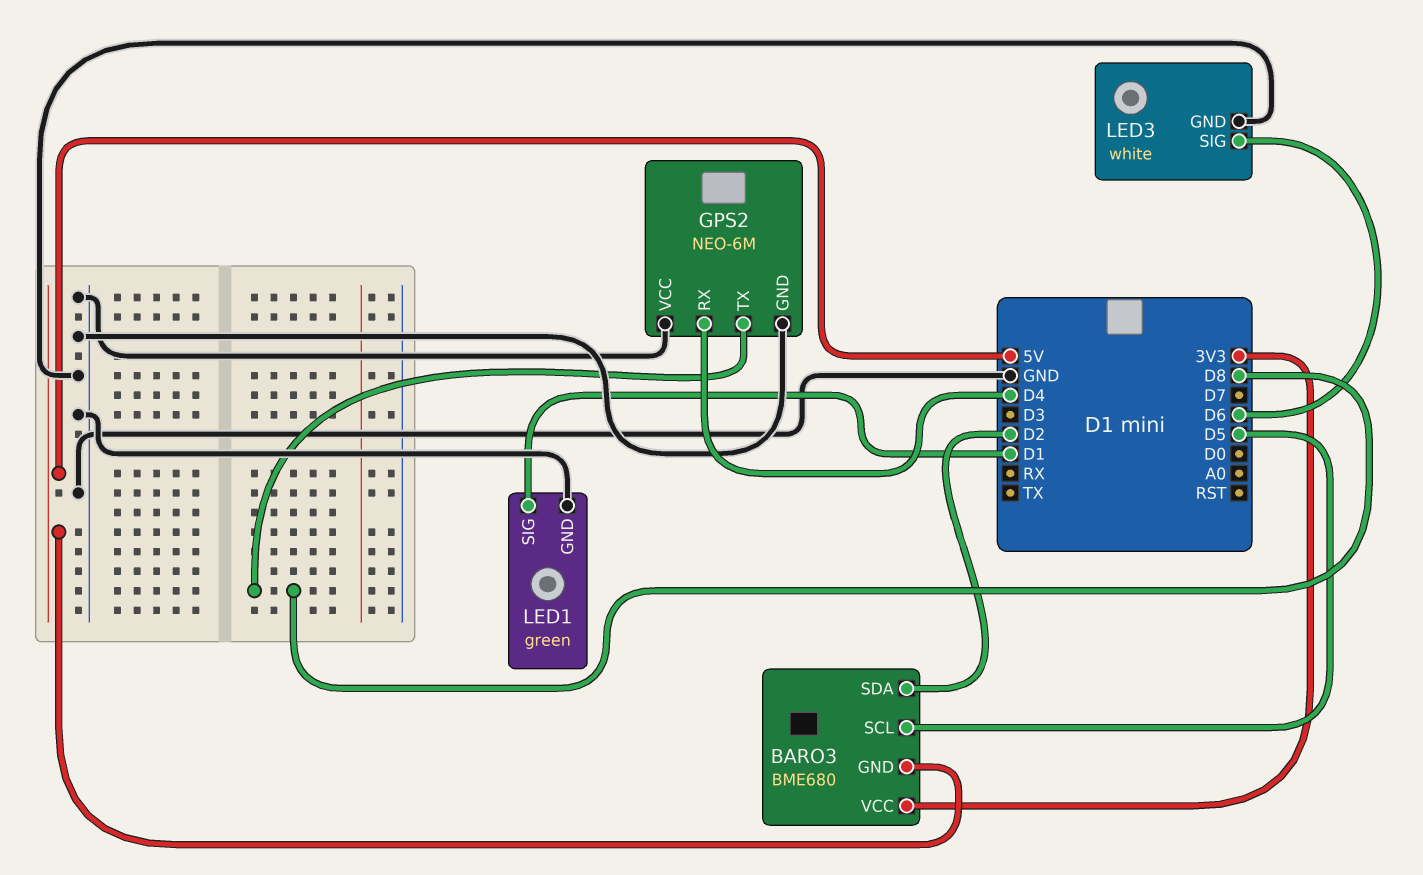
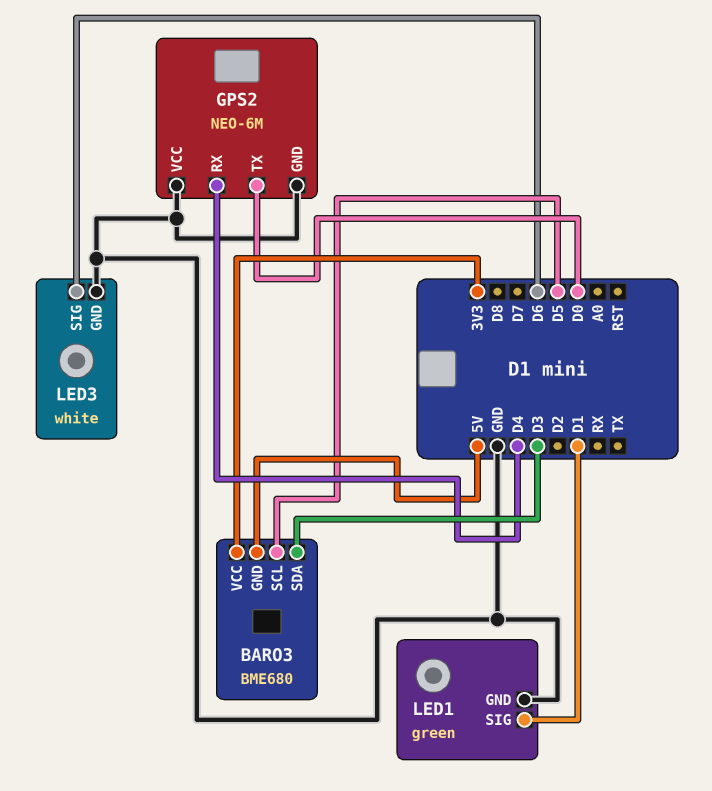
BARO3 pin SDA: D2 -> D3
GPS2 pin TX: D8 -> D0

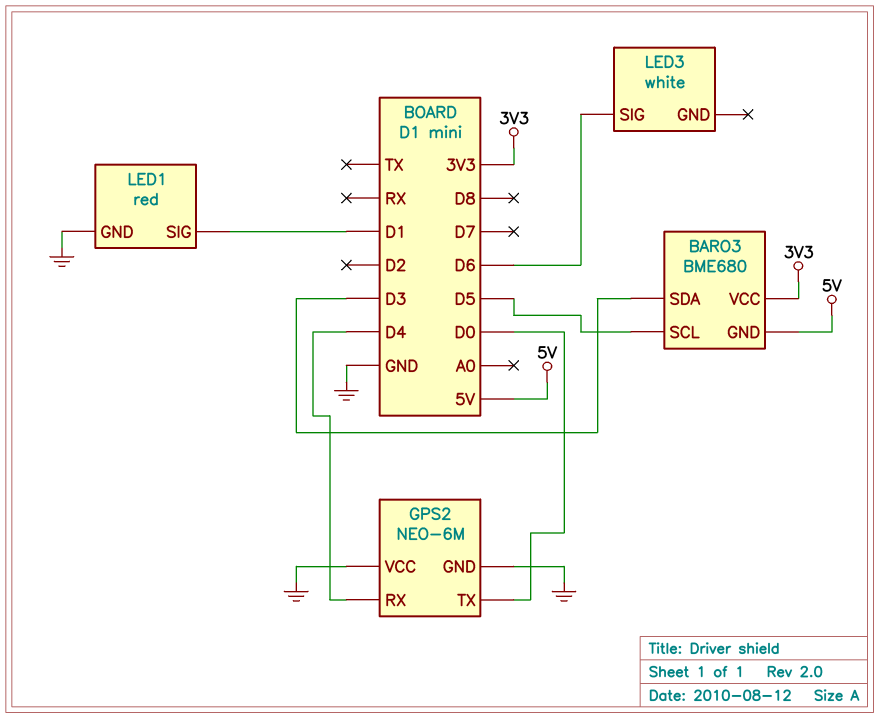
LED1: green -> red
LED3 pin GND: GND -> none

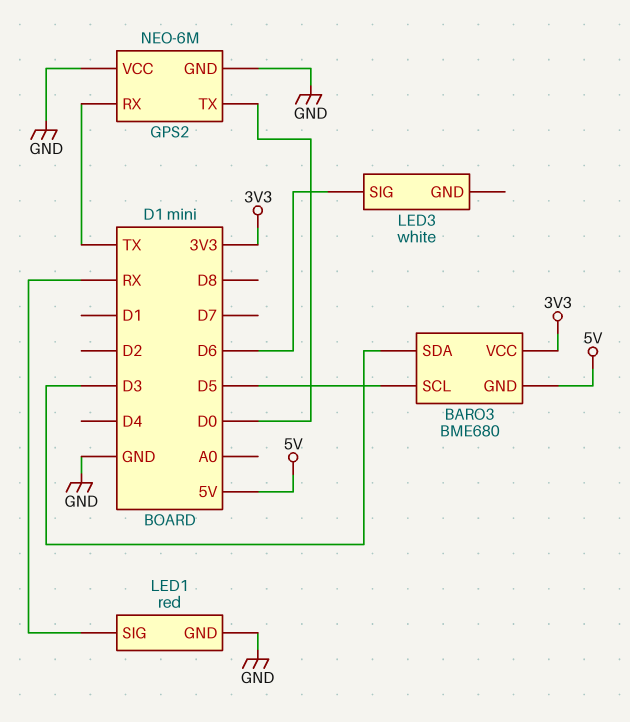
GPS2 pin RX: D4 -> TX
LED1 pin SIG: D1 -> RX

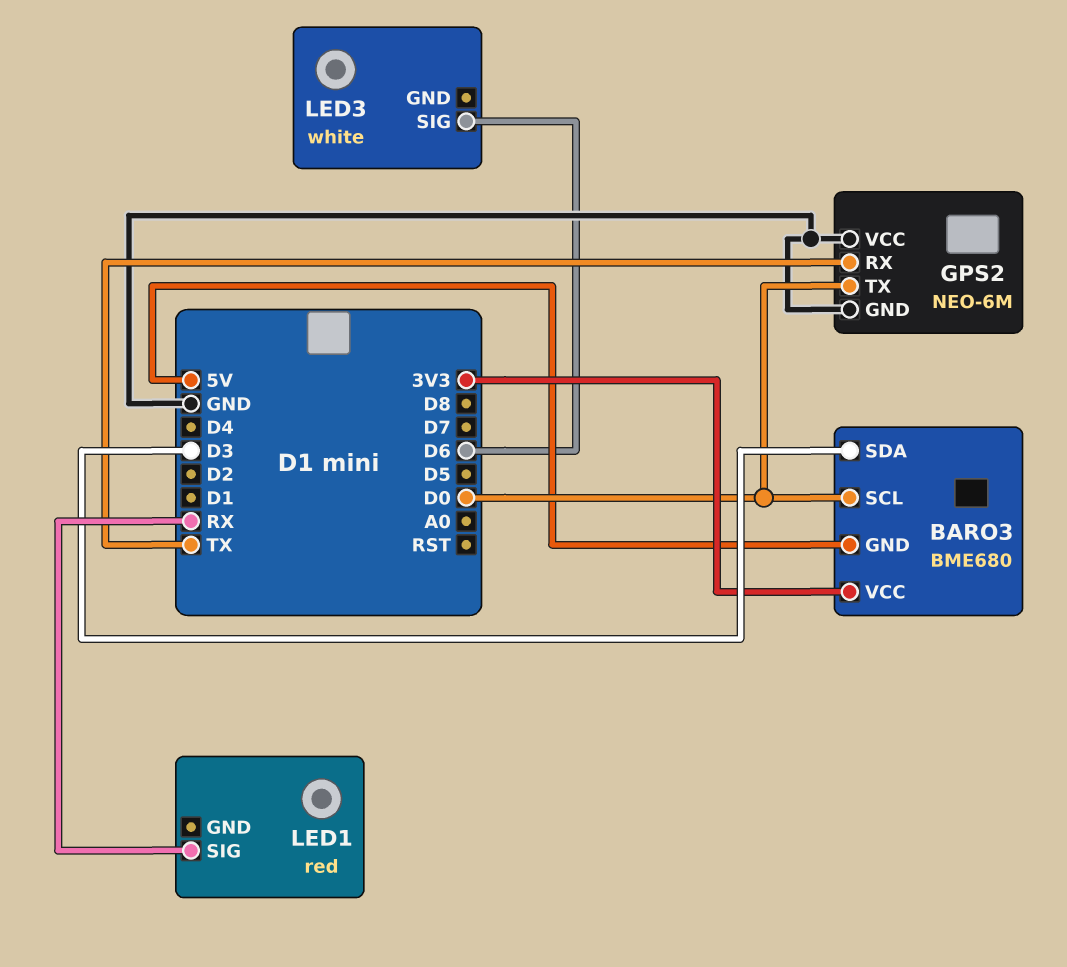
BARO3 pin SCL: D5 -> D0
LED1 pin GND: GND -> none

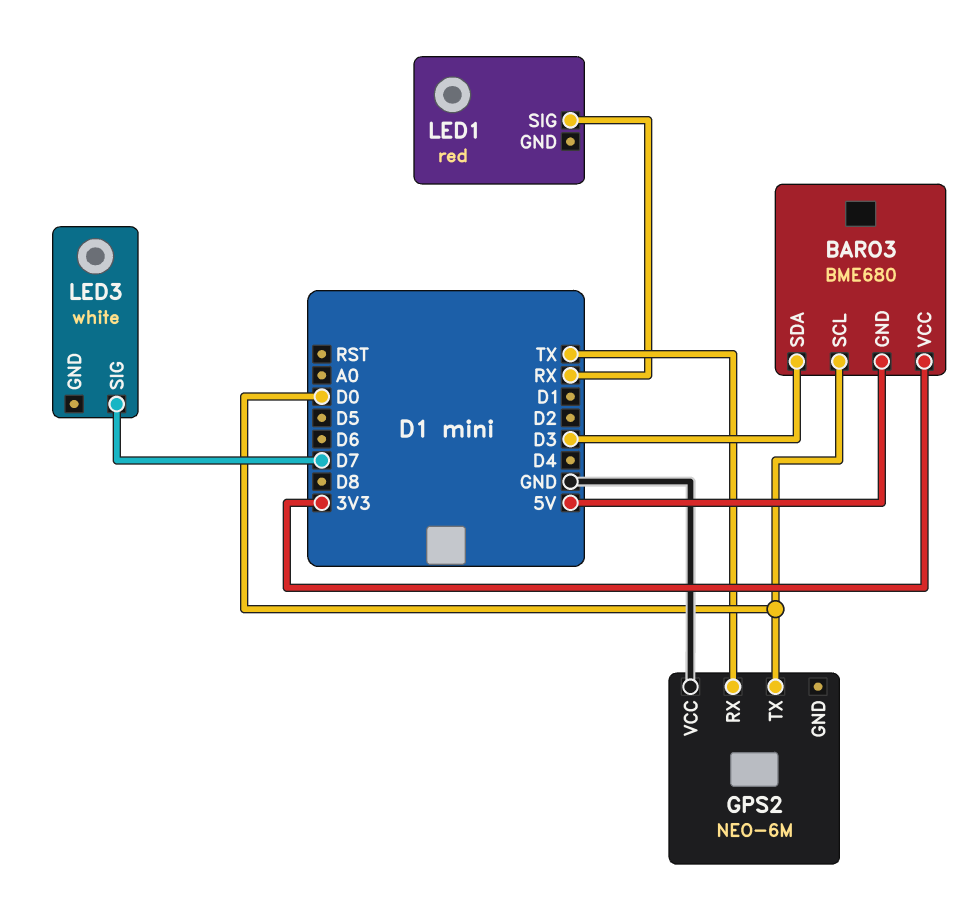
GPS2 pin GND: GND -> none
LED3 pin SIG: D6 -> D7

